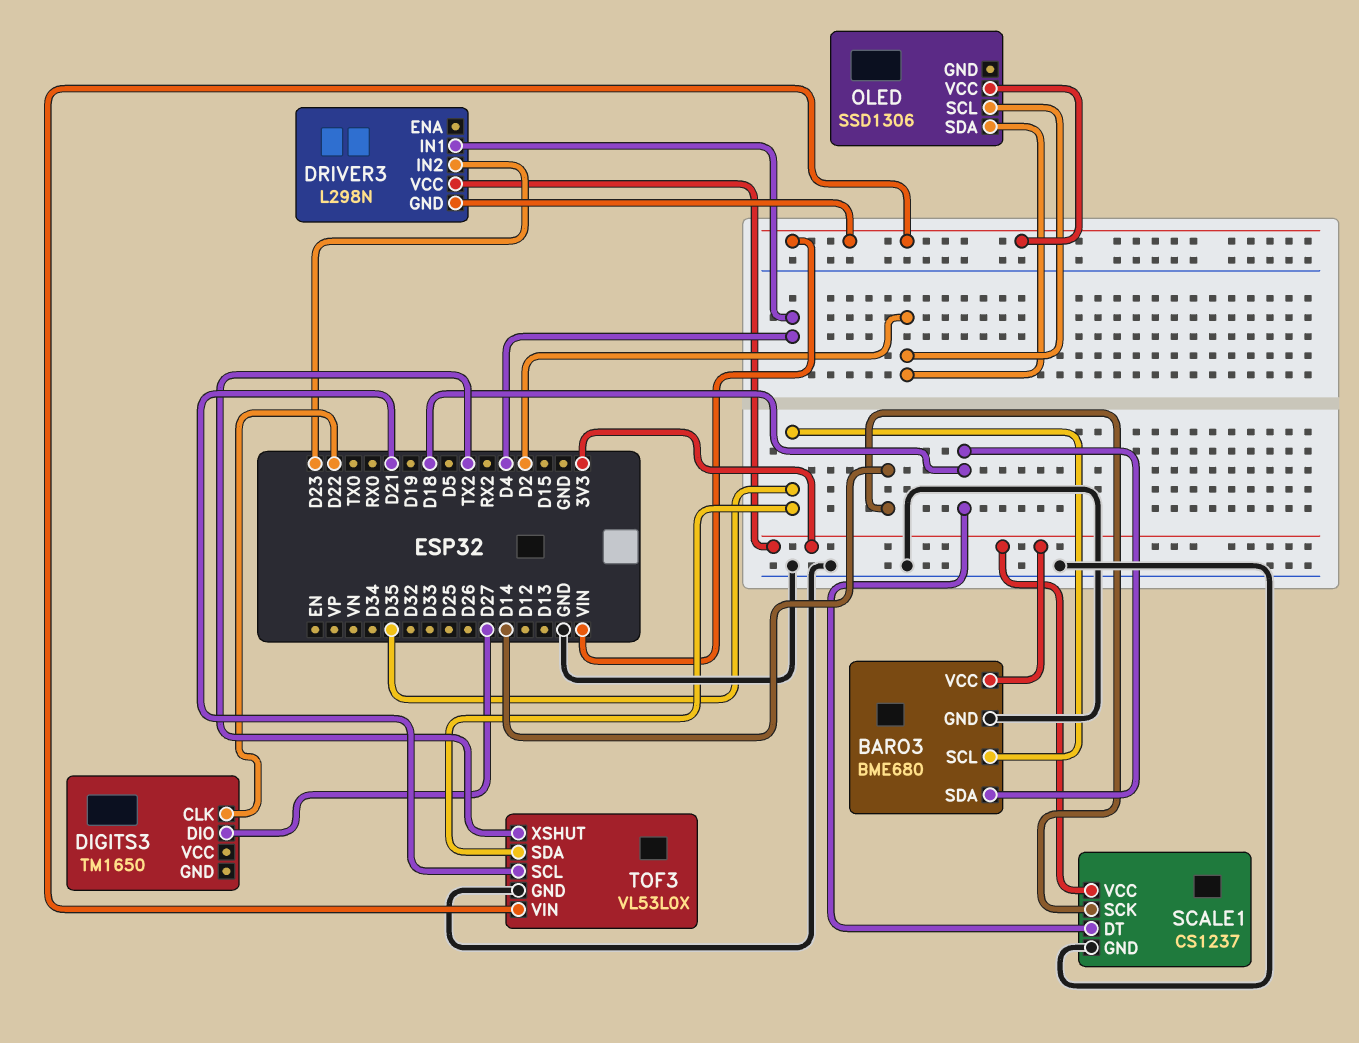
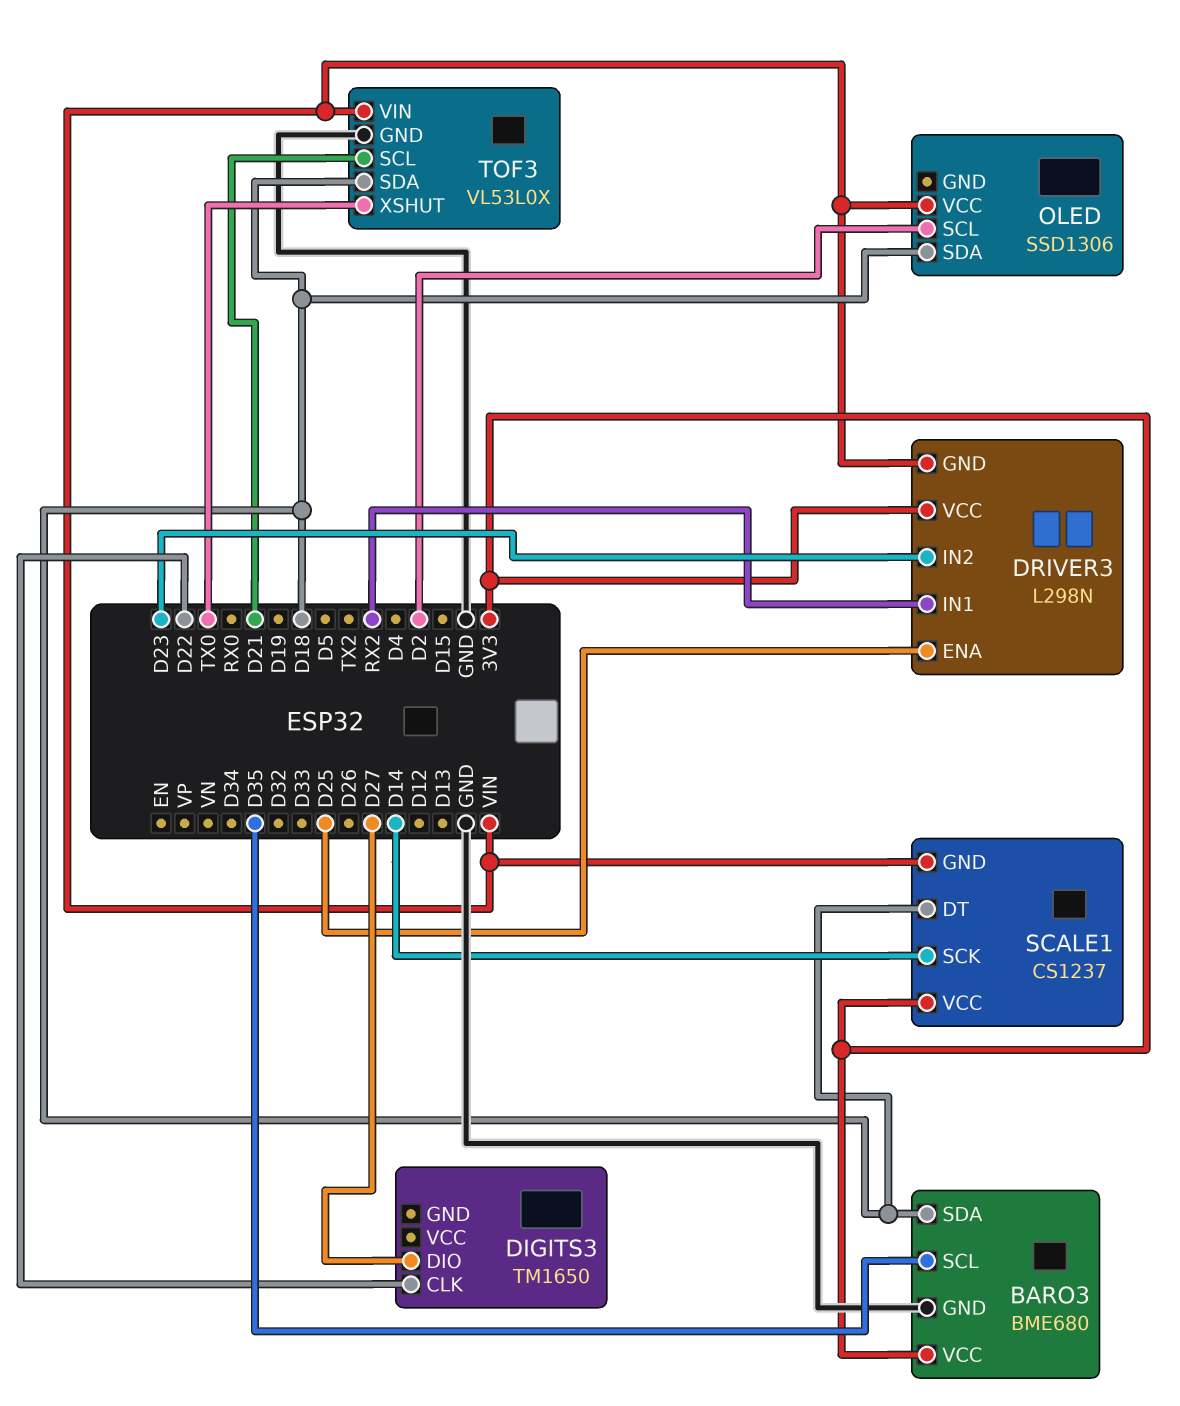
DRIVER3 pin ENA: none -> D25
DRIVER3 pin IN1: D4 -> RX2
OLED pin SDA: D2 -> D18
SCALE1 pin GND: GND -> VIN
TOF3 pin SDA: D35 -> D18
TOF3 pin XSHUT: TX2 -> TX0

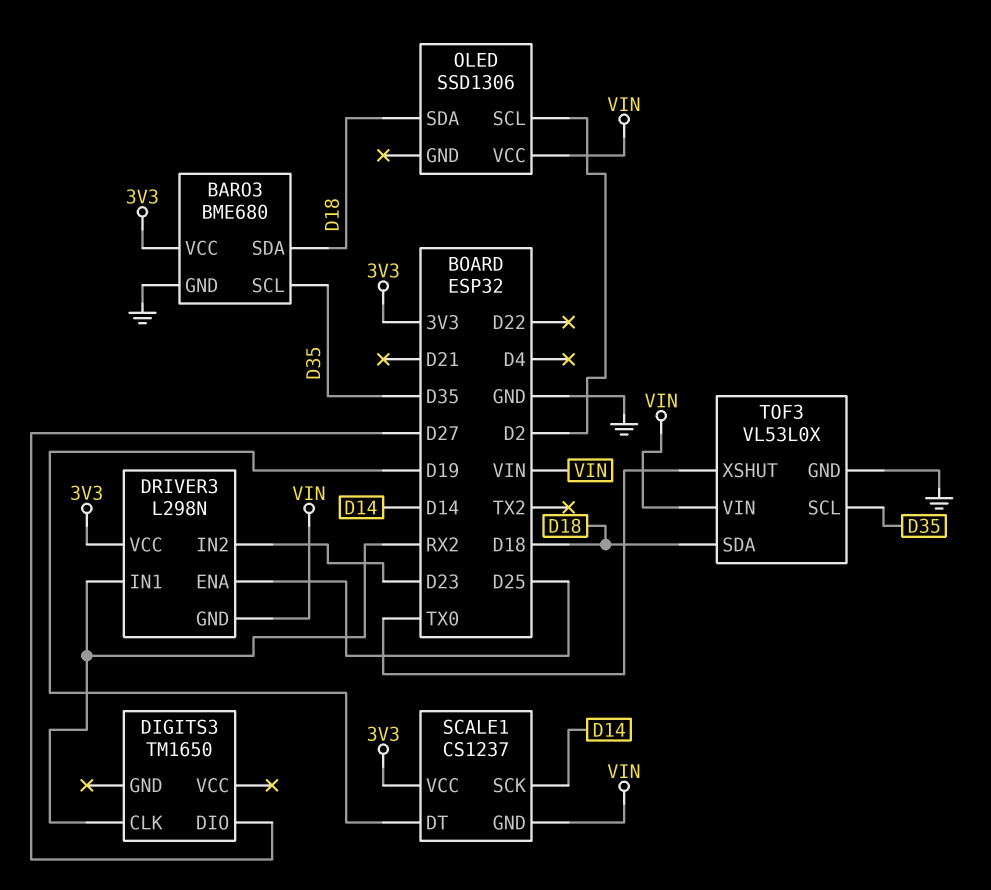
DIGITS3 pin CLK: D22 -> RX2
SCALE1 pin DT: D18 -> D19
TOF3 pin SCL: D21 -> D35

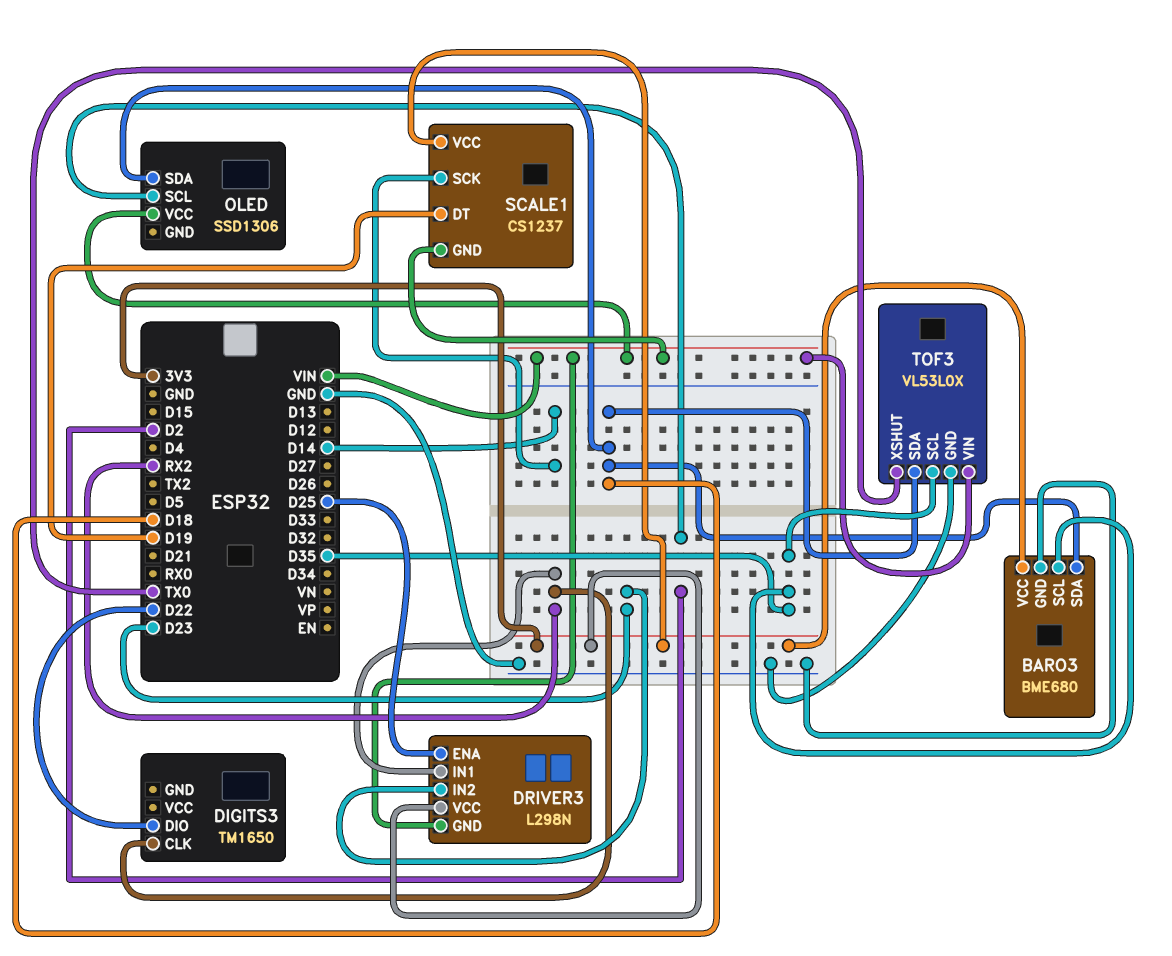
DIGITS3 pin DIO: D27 -> D22

